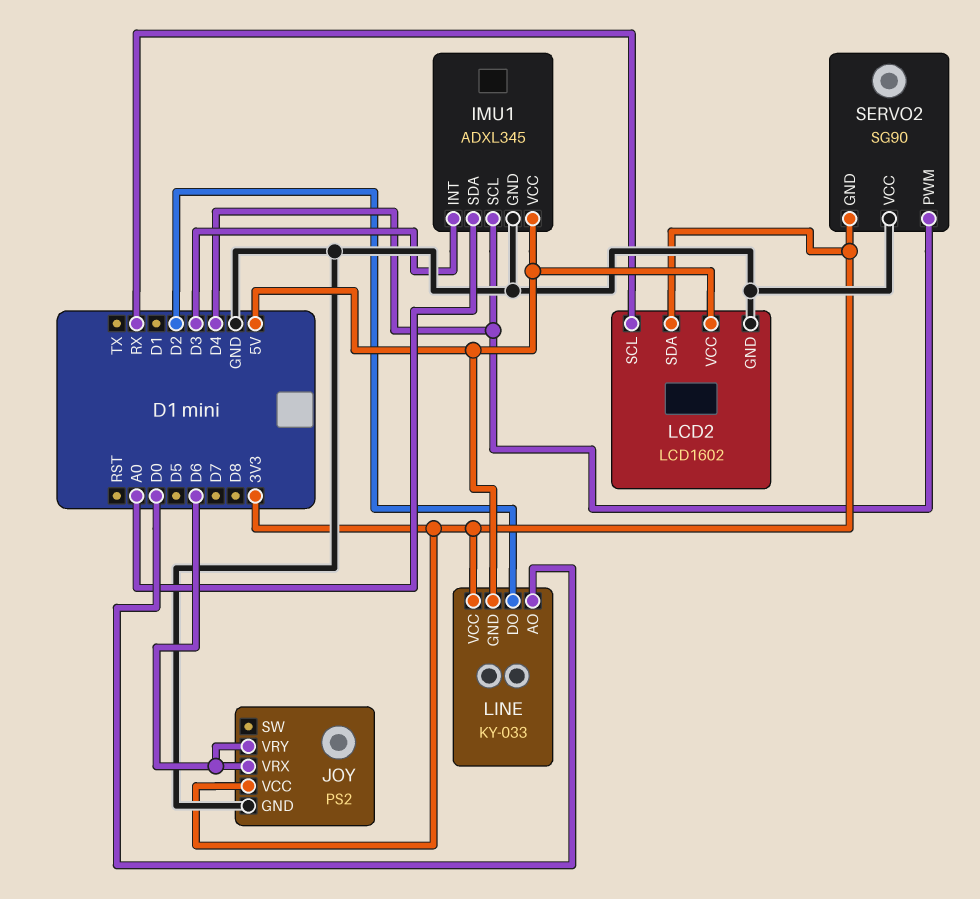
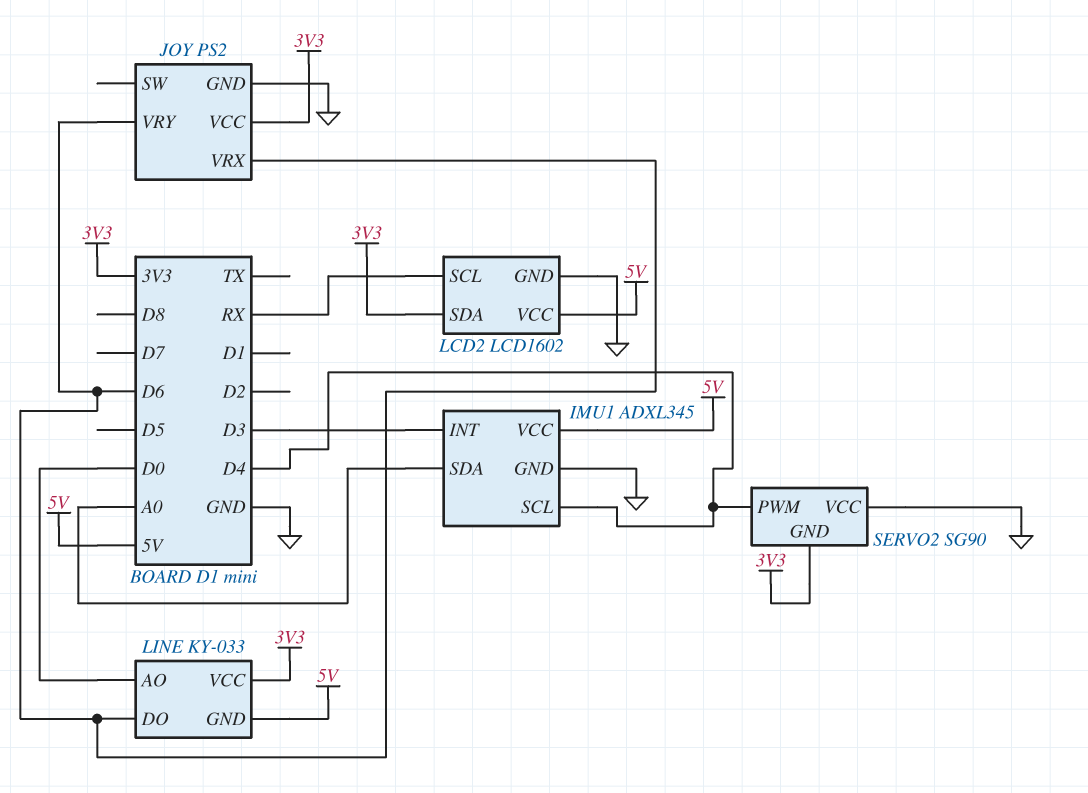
LINE pin DO: D2 -> D6

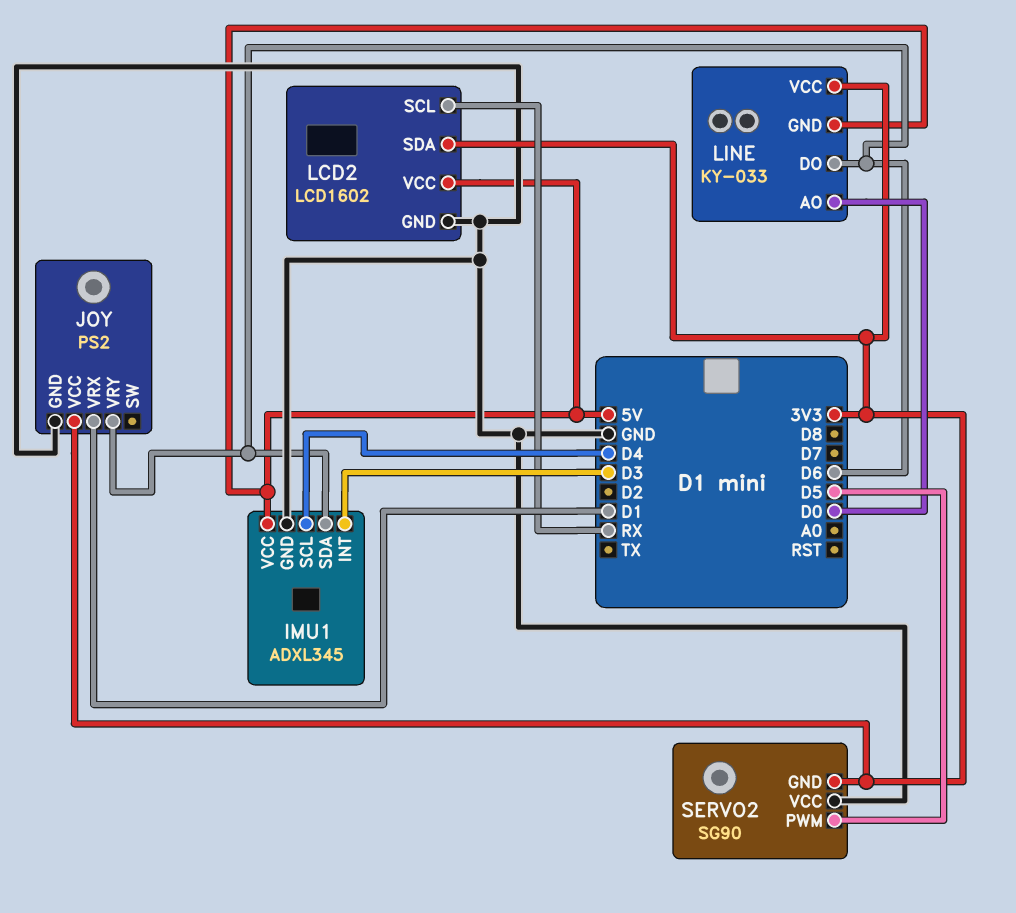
IMU1 pin SDA: A0 -> D6
JOY pin VRX: D6 -> D1
SERVO2 pin PWM: D4 -> D5

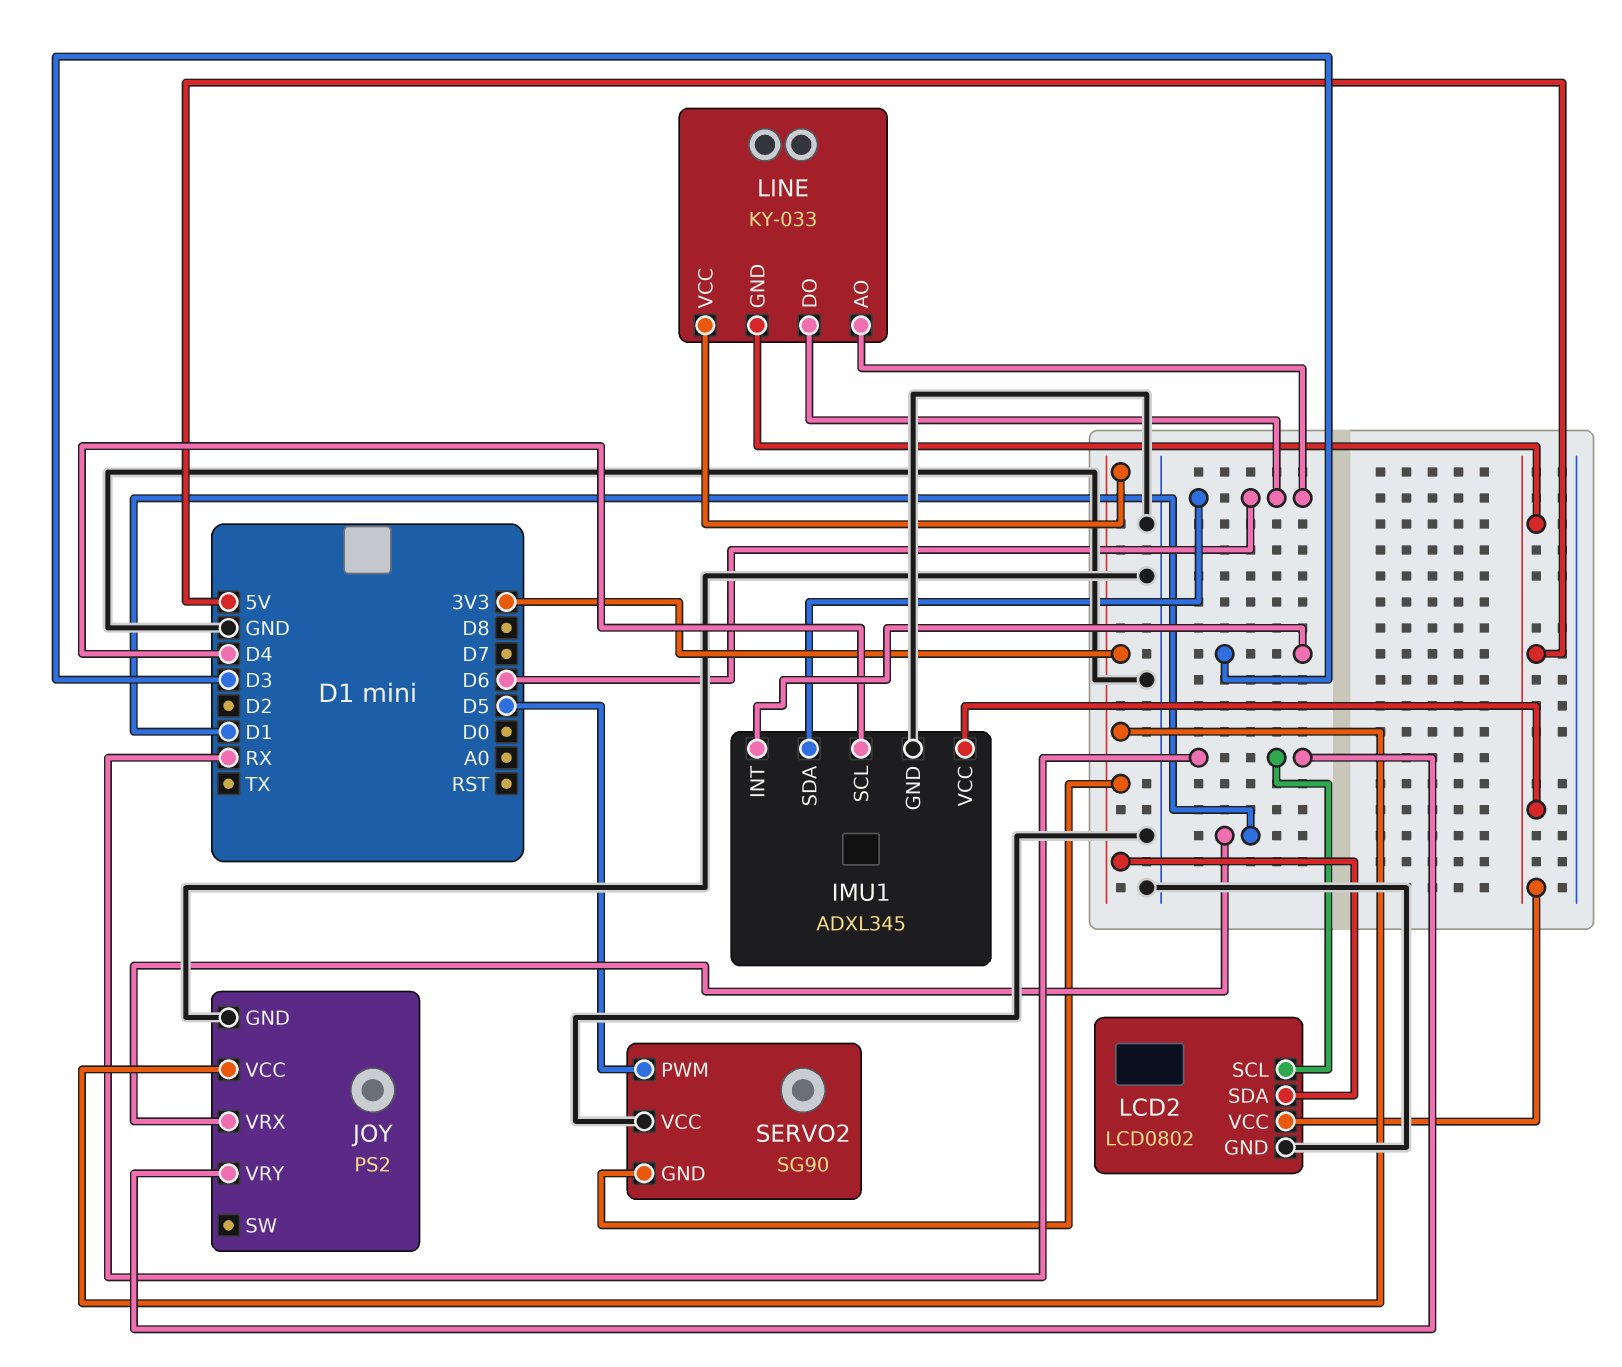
JOY pin VRY: D6 -> RX
LCD2: LCD1602 -> LCD0802
LINE pin AO: D0 -> D6

